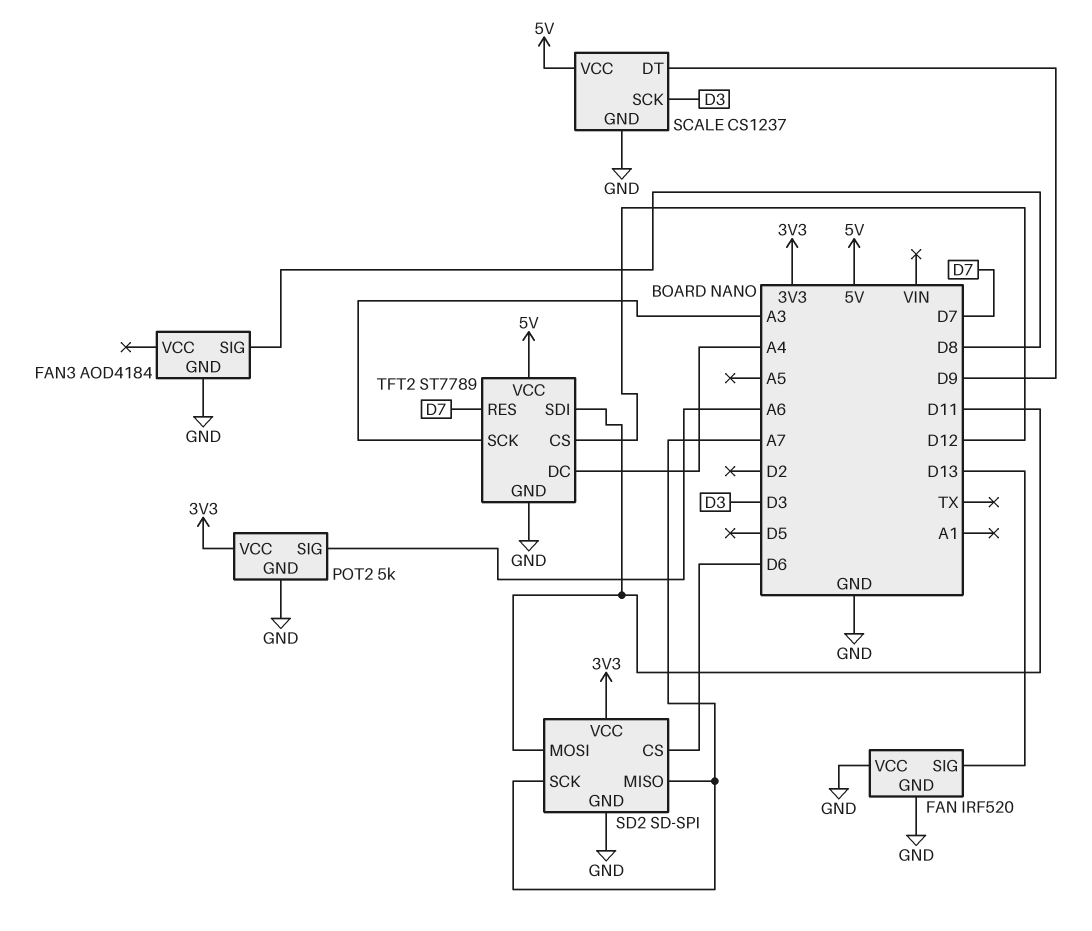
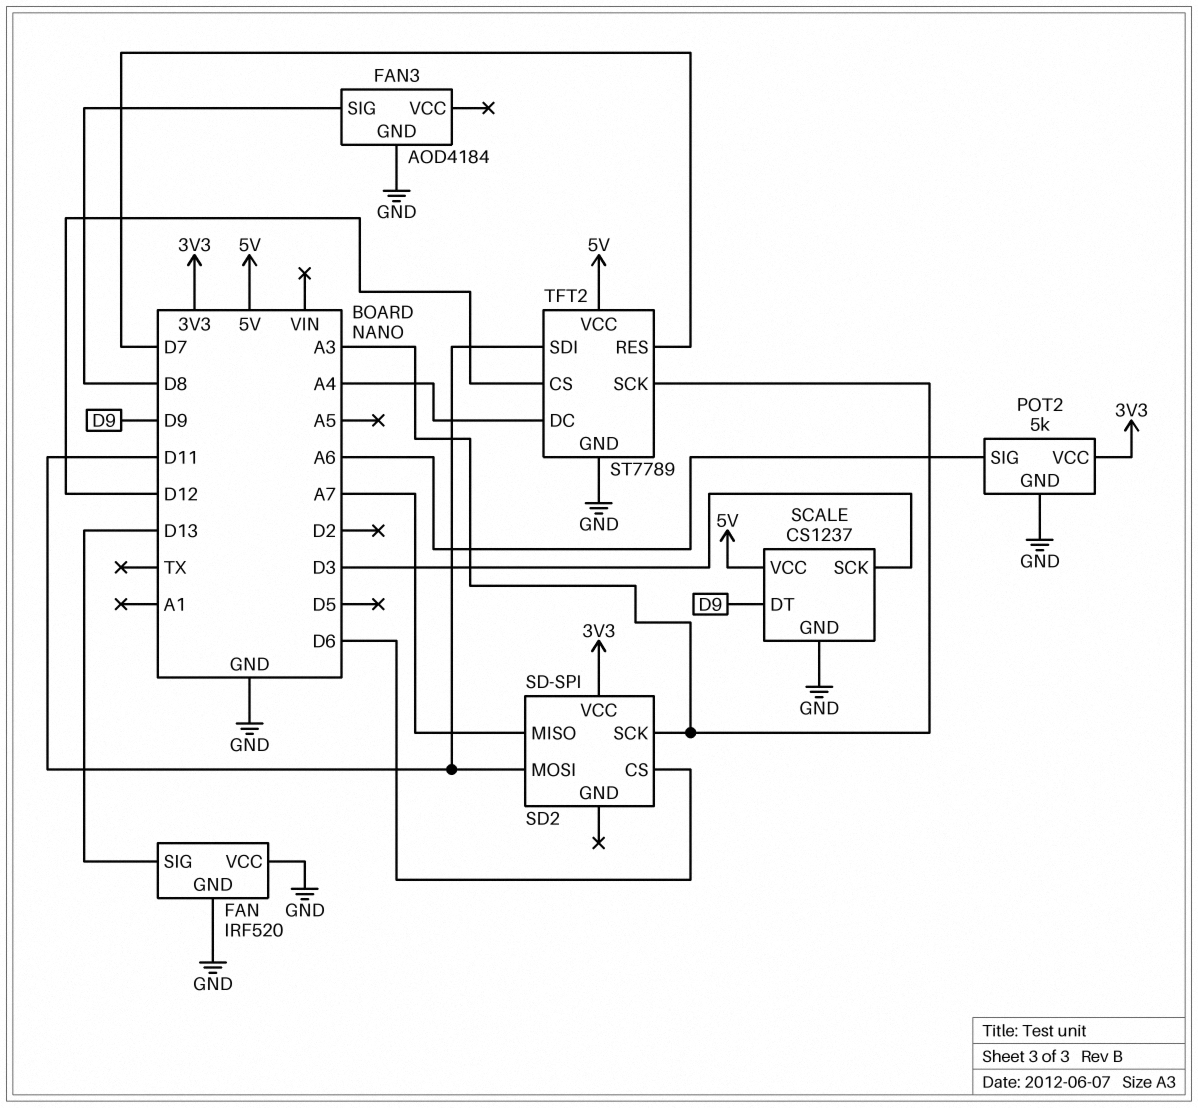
SD2 pin GND: GND -> none
SD2 pin SCK: A7 -> A3

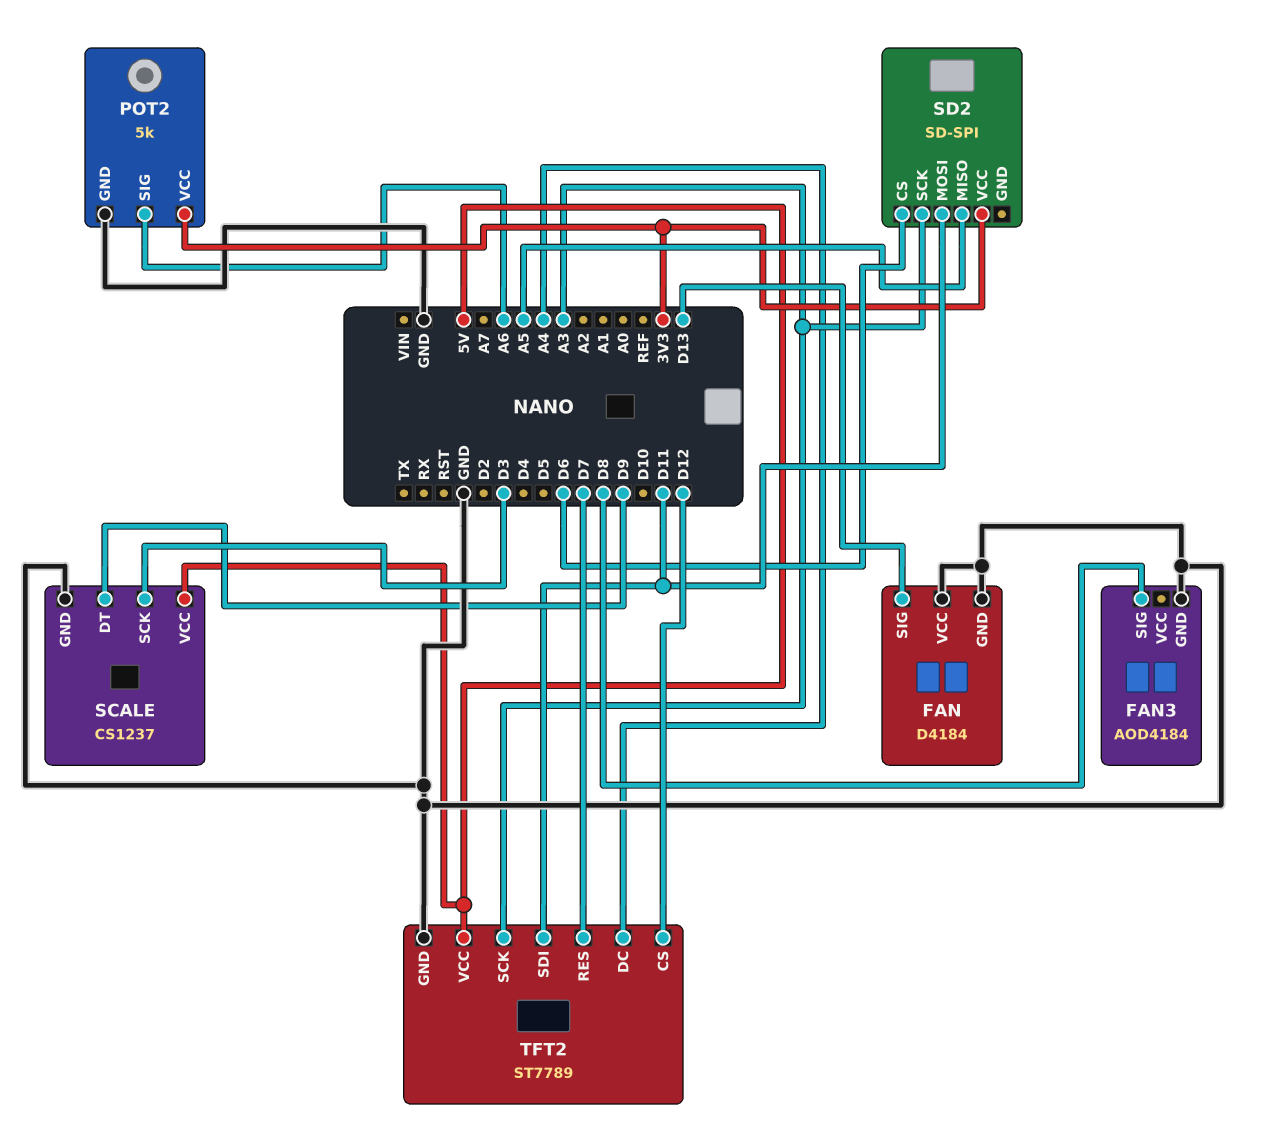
FAN: IRF520 -> D4184
SD2 pin MISO: A7 -> A5

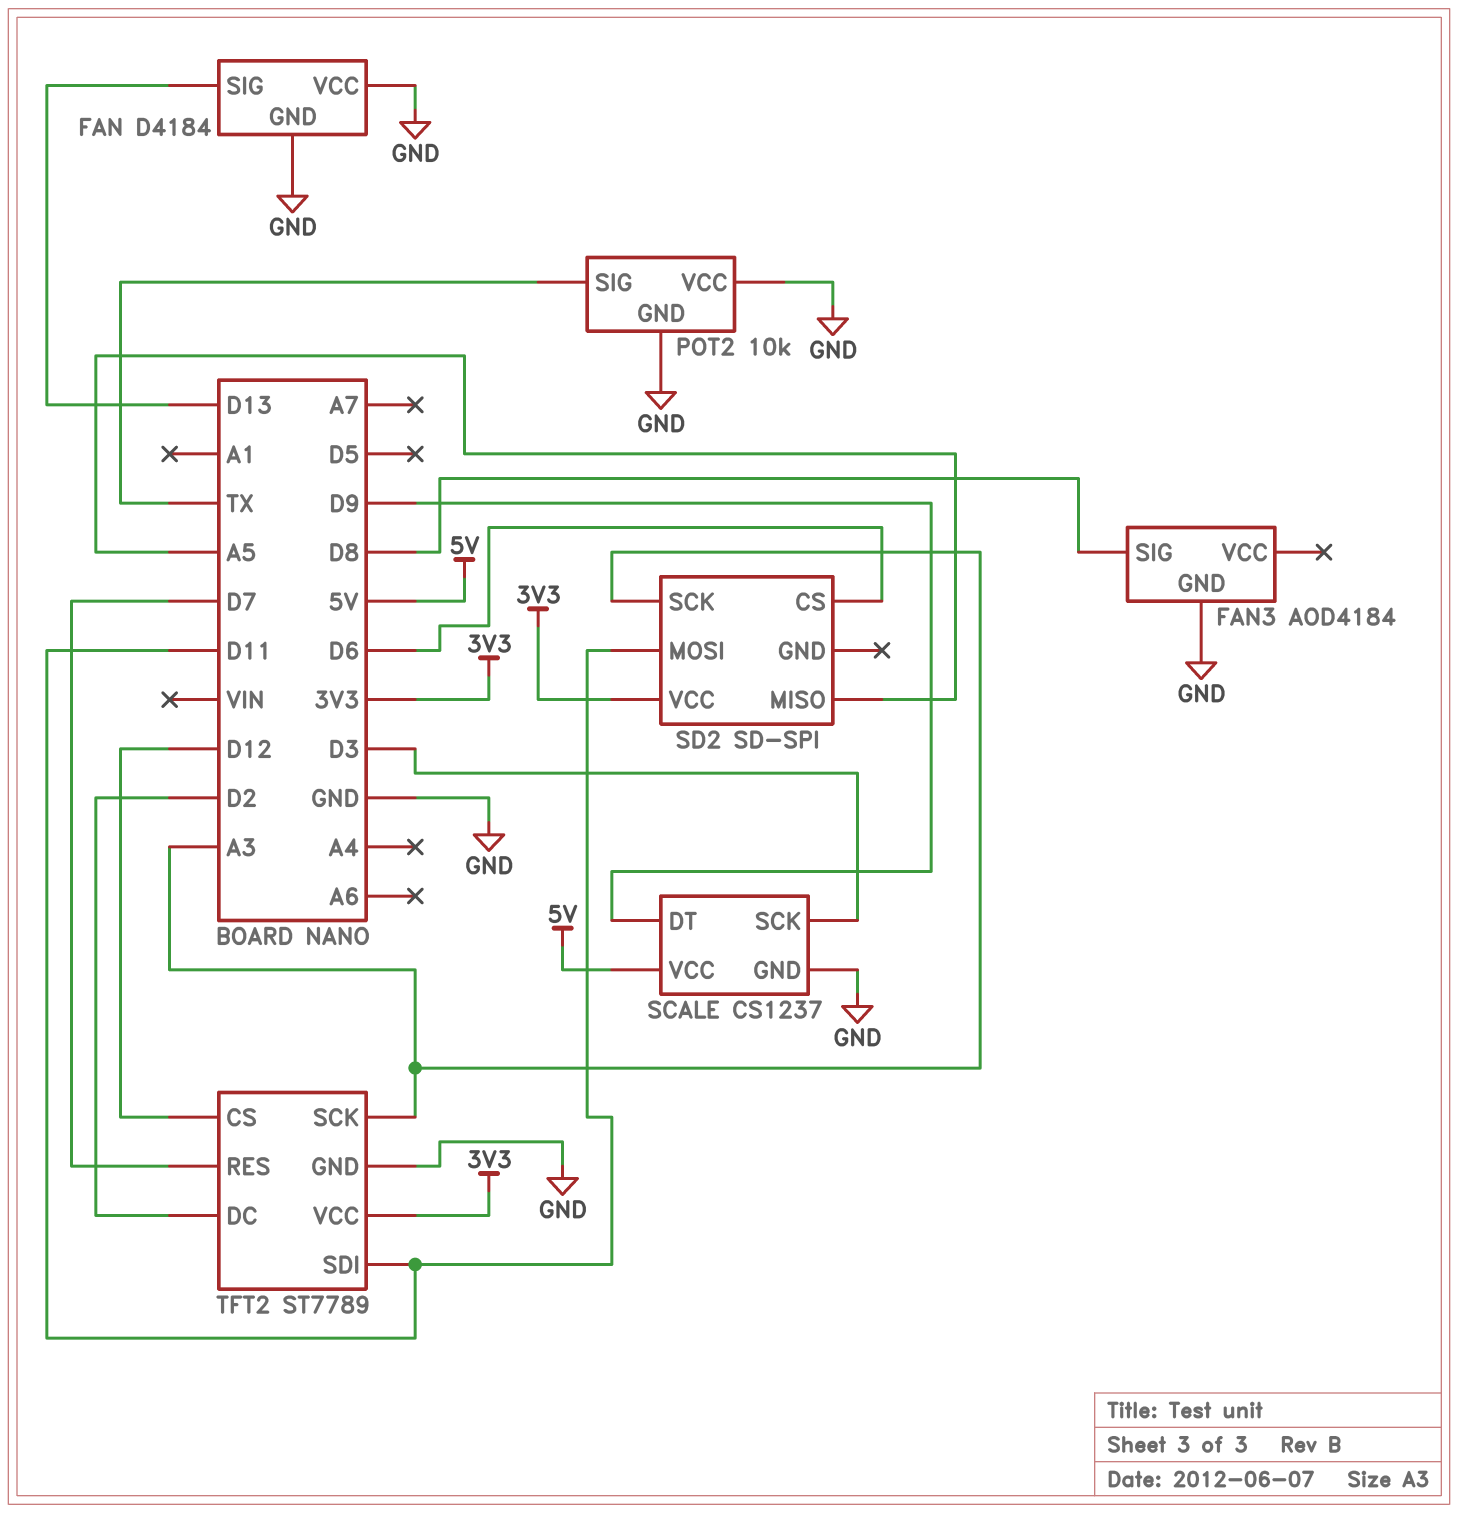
POT2: 5k -> 10k
POT2 pin SIG: A6 -> TX
POT2 pin VCC: 3V3 -> GND
TFT2 pin DC: A4 -> D2
TFT2 pin VCC: 5V -> 3V3

